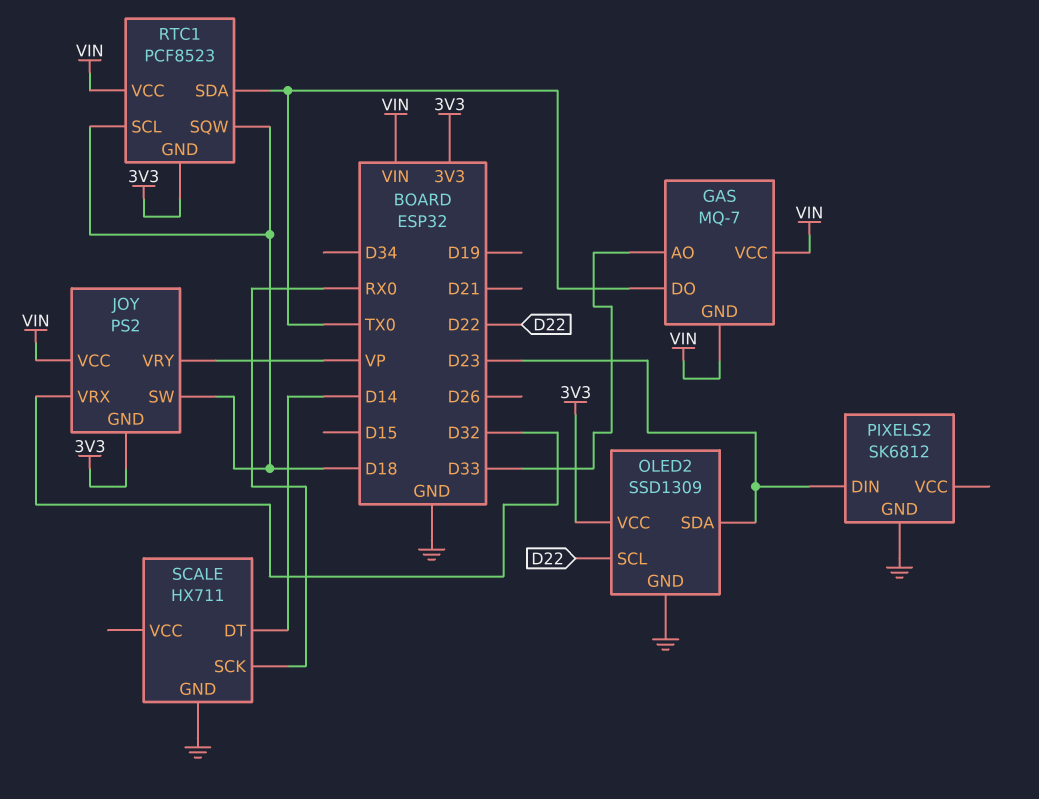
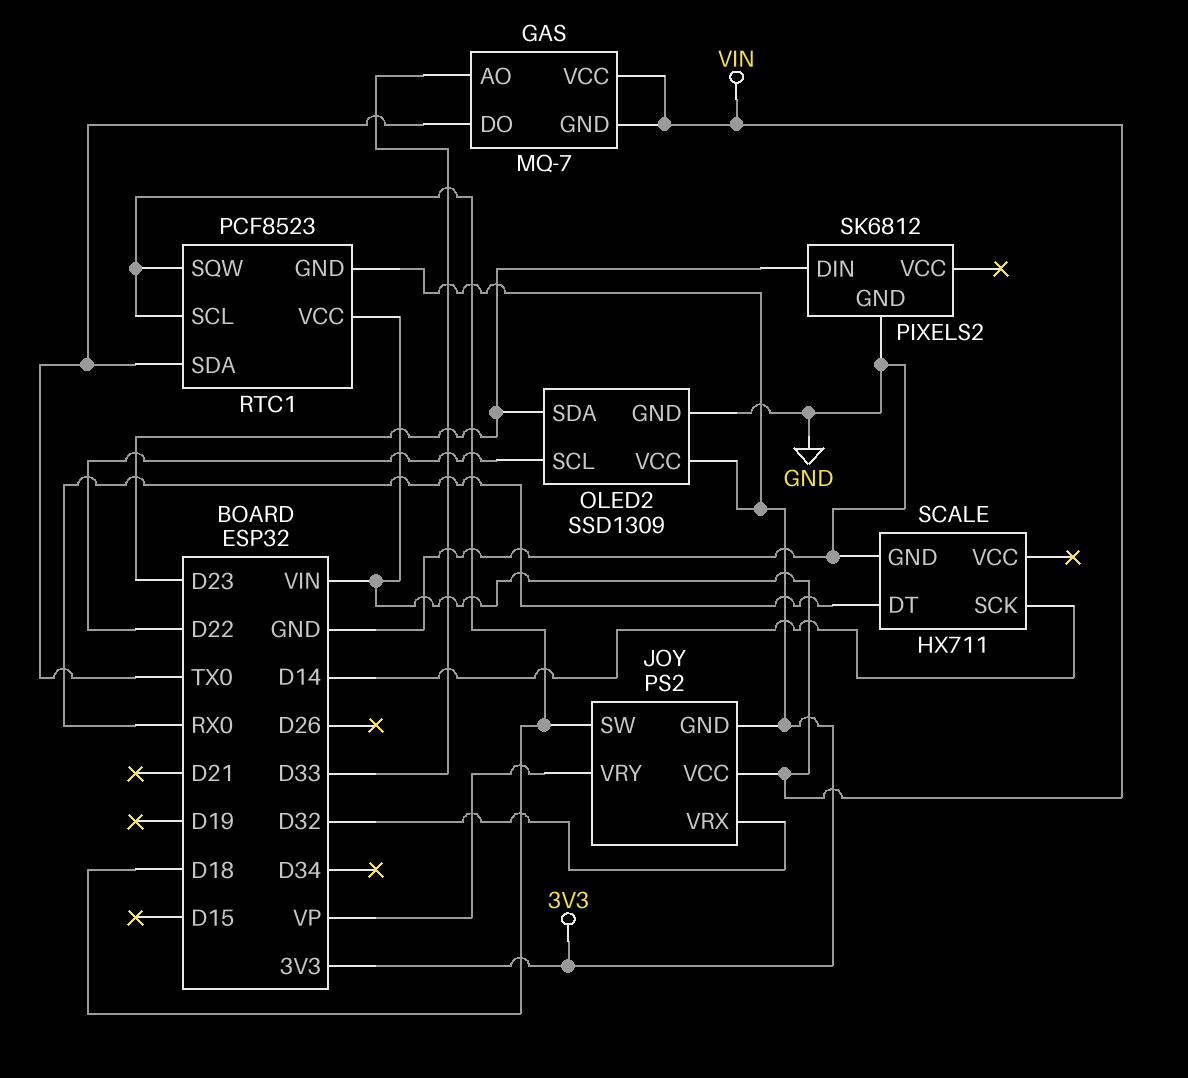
SCALE pin DT: D14 -> RX0
SCALE pin SCK: RX0 -> D14

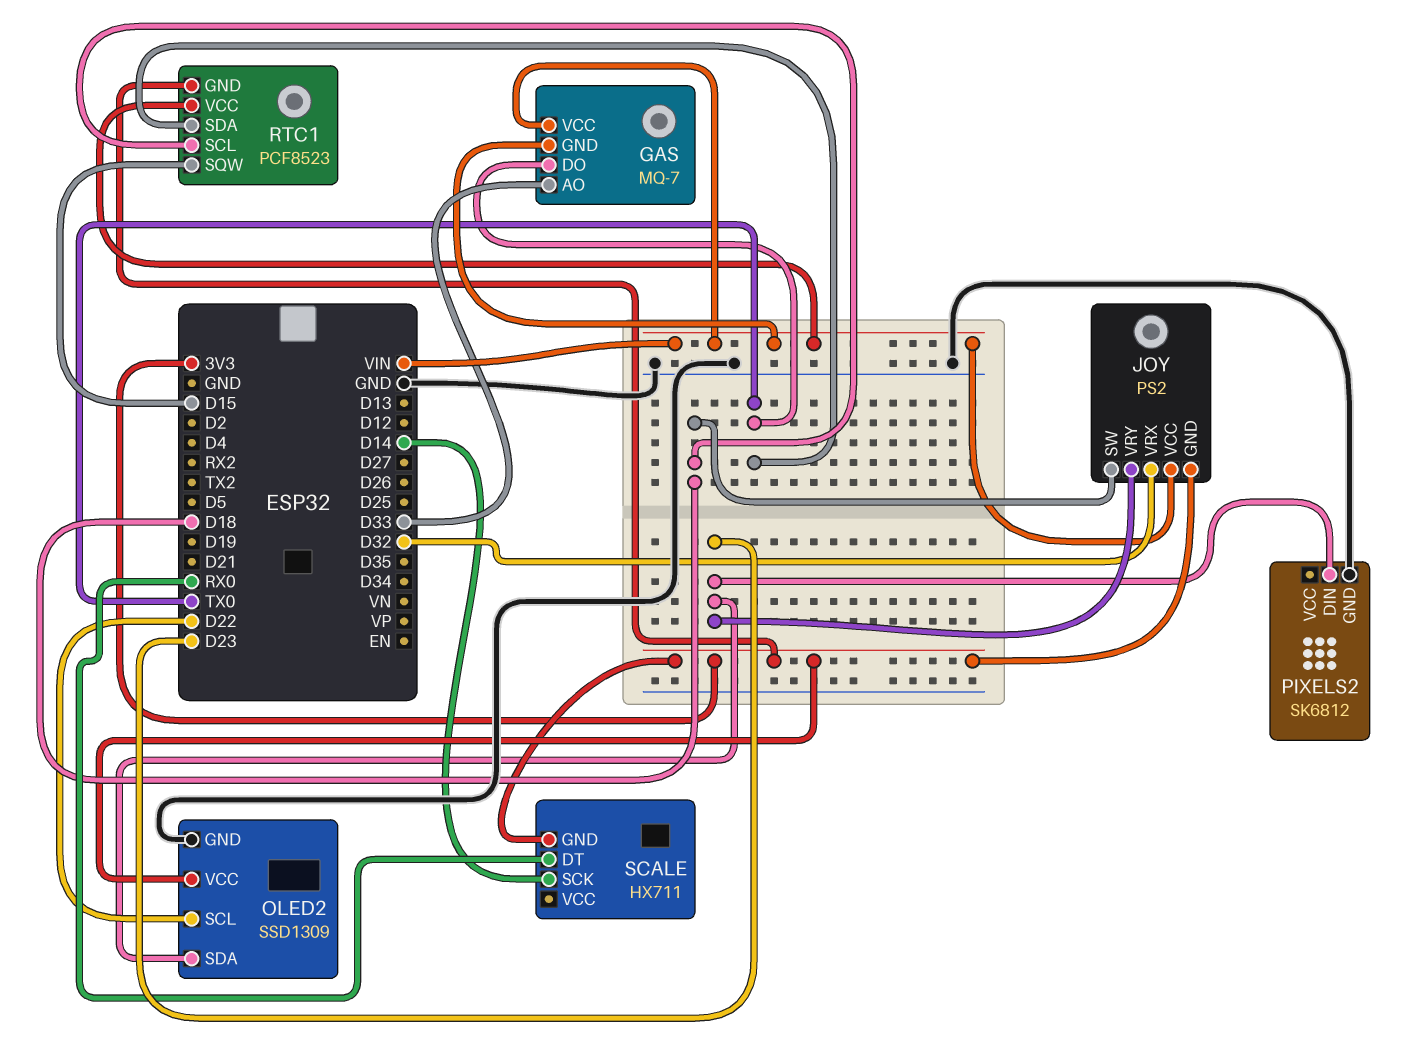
JOY pin VRY: VP -> D23
RTC1 pin SQW: D18 -> D15
SCALE pin GND: GND -> 3V3

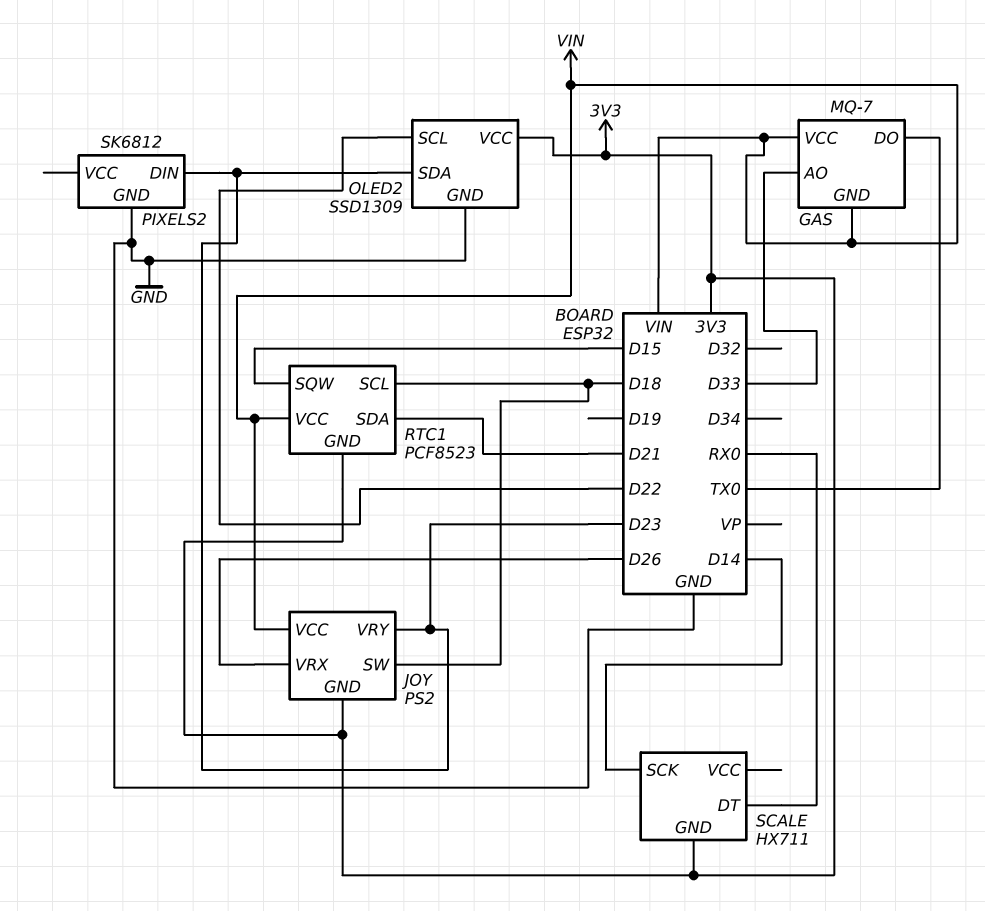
JOY pin VRX: D32 -> D26
RTC1 pin SDA: TX0 -> D21

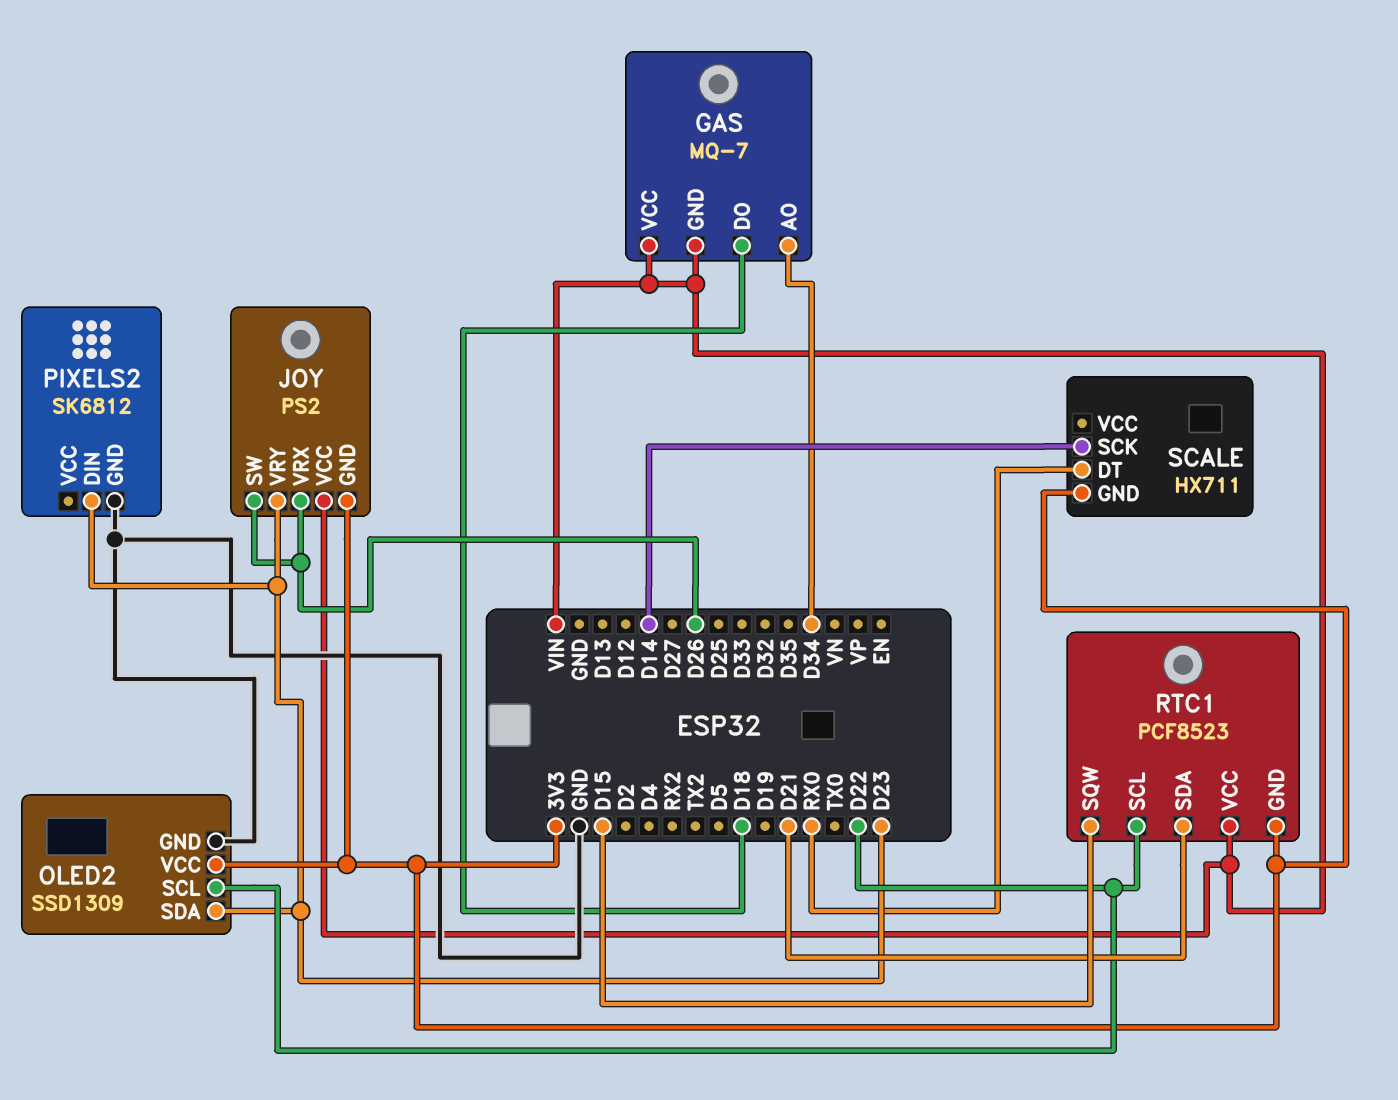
GAS pin AO: D33 -> D34
GAS pin DO: TX0 -> D18
JOY pin SW: D18 -> D26
RTC1 pin SCL: D18 -> D22

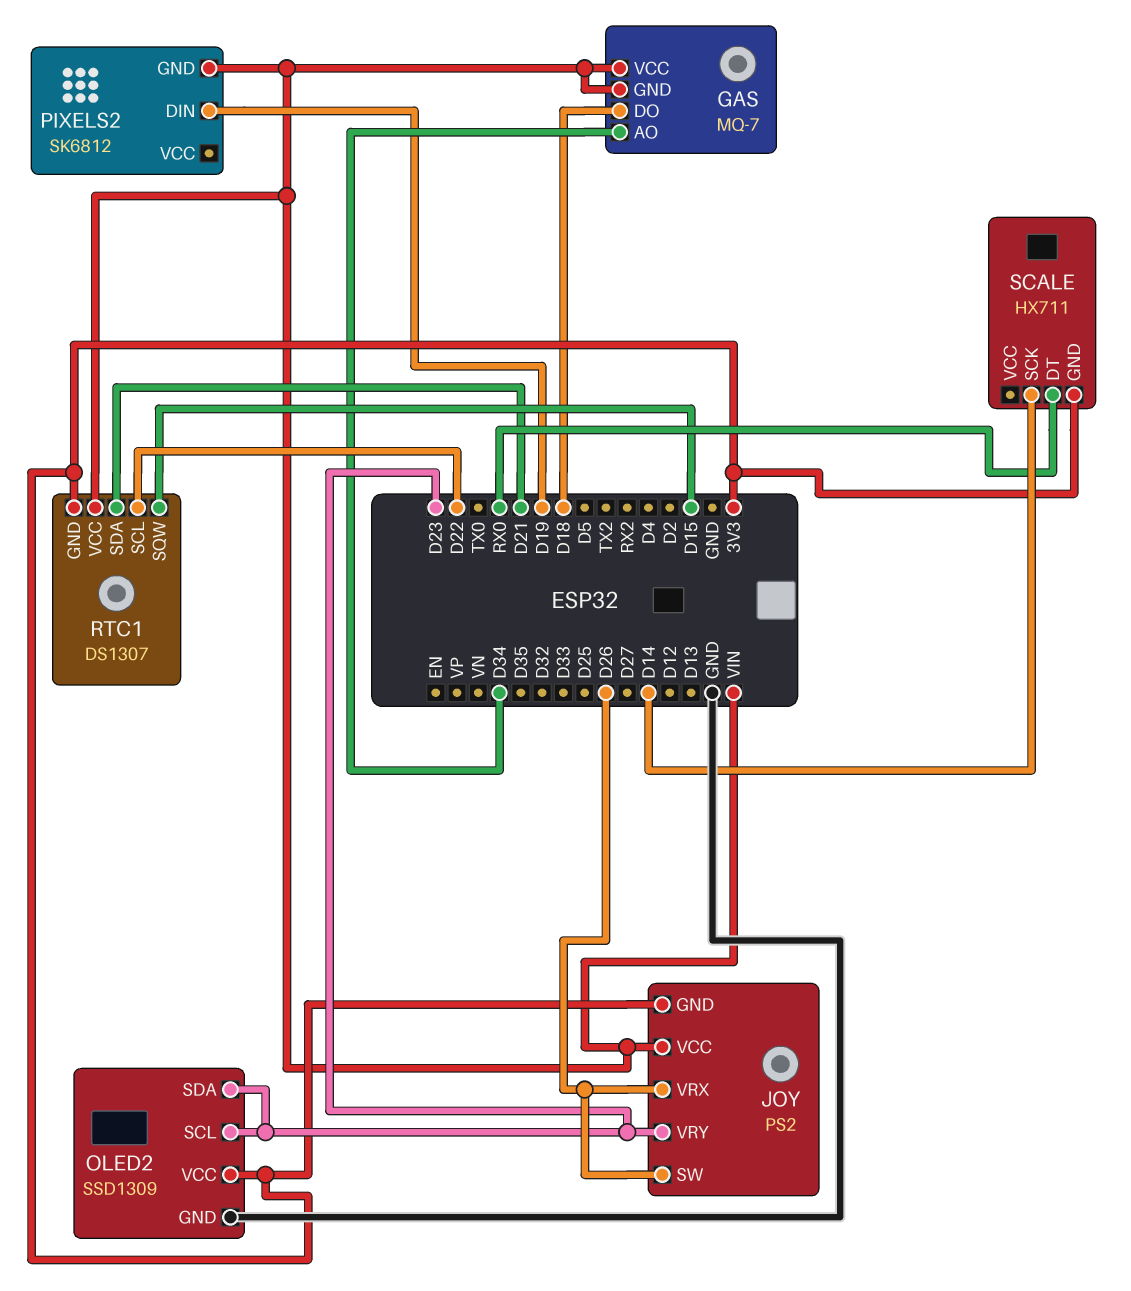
OLED2 pin SCL: D22 -> D23
PIXELS2 pin DIN: D23 -> D19
PIXELS2 pin GND: GND -> VIN
RTC1: PCF8523 -> DS1307

